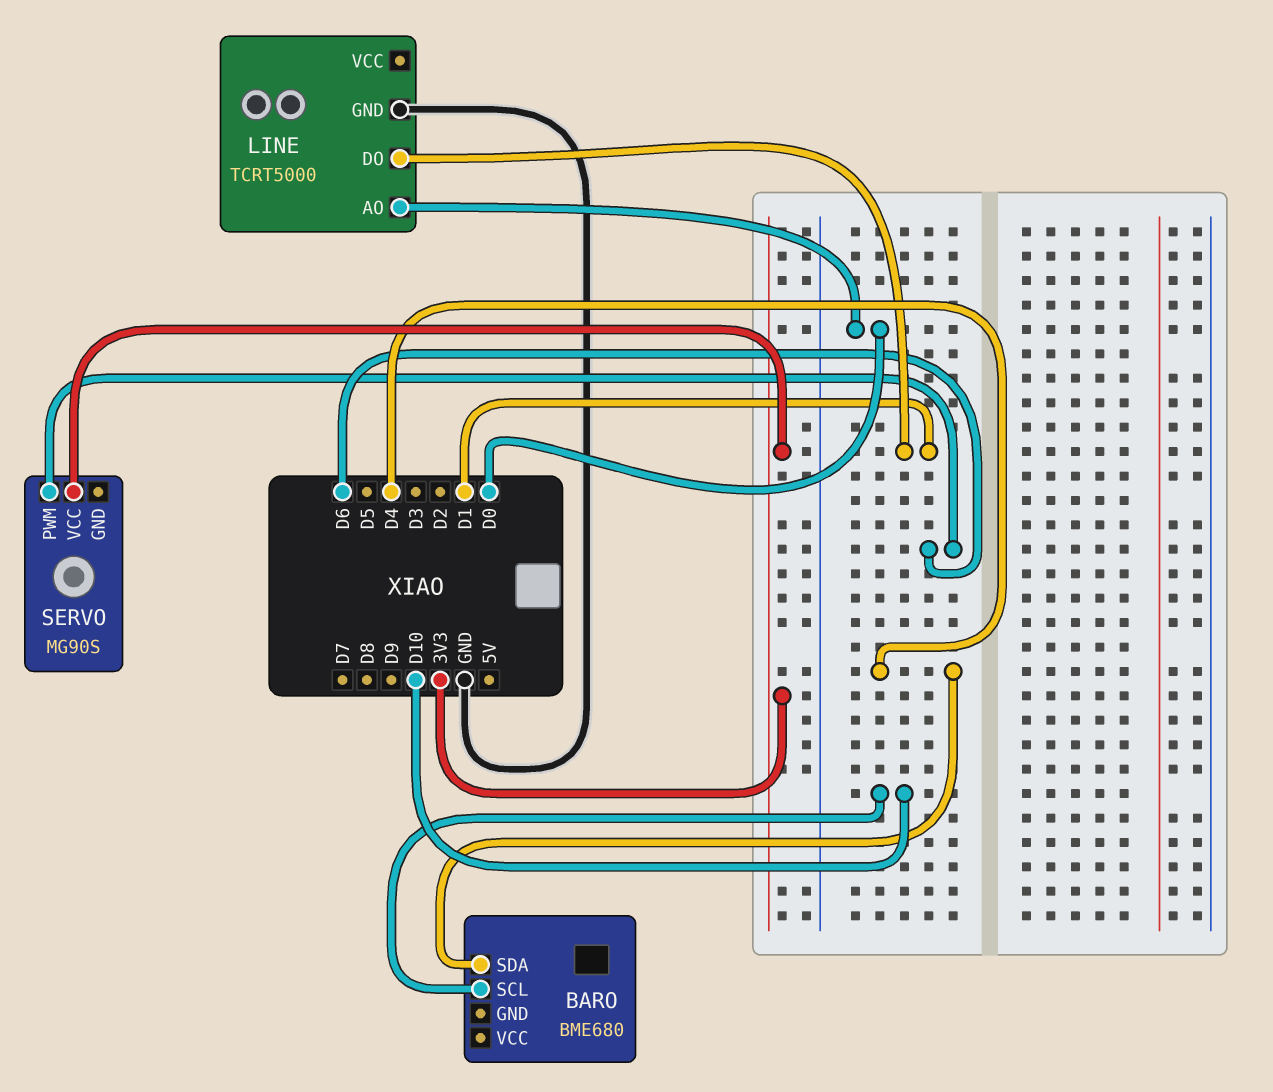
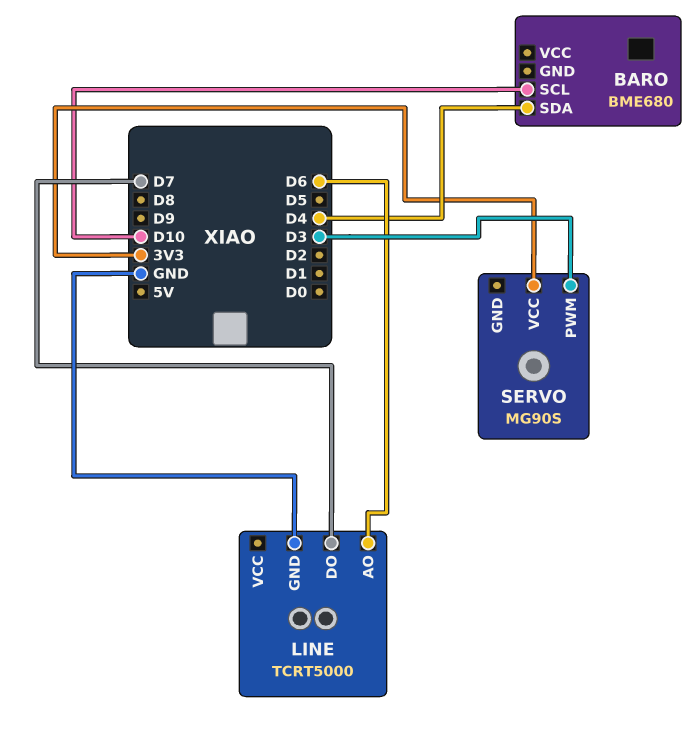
LINE pin AO: D0 -> D6
LINE pin DO: D1 -> D7
SERVO pin PWM: D6 -> D3

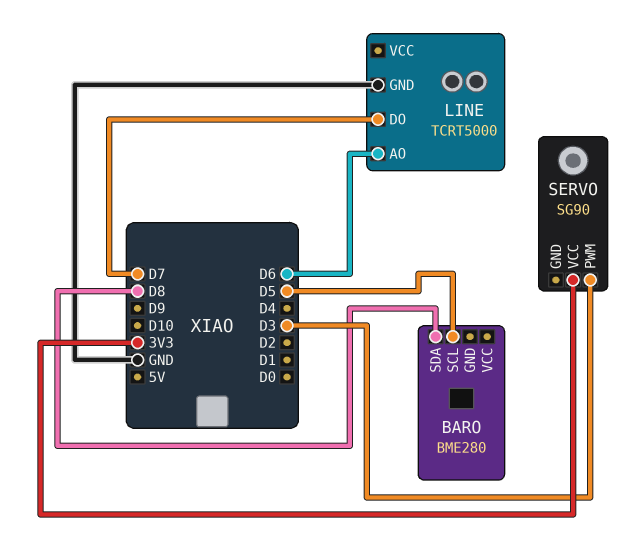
BARO: BME680 -> BME280
BARO pin SCL: D10 -> D5
BARO pin SDA: D4 -> D8
SERVO: MG90S -> SG90

